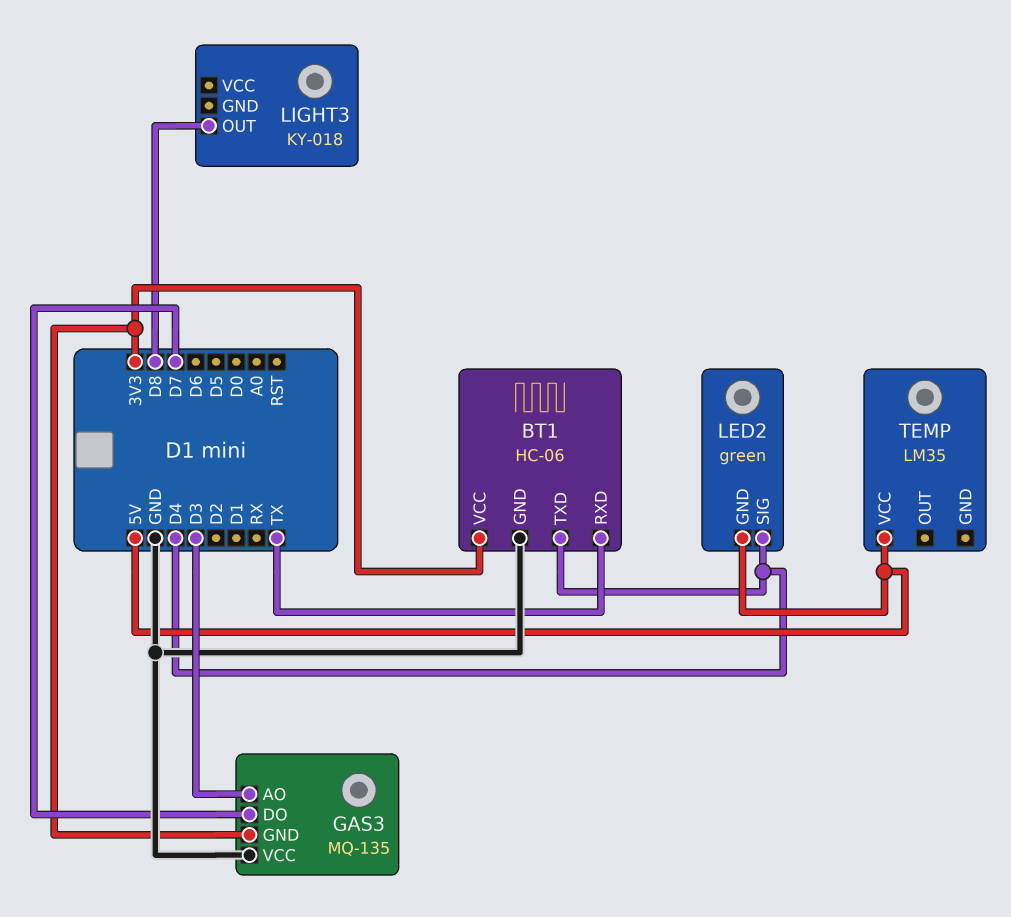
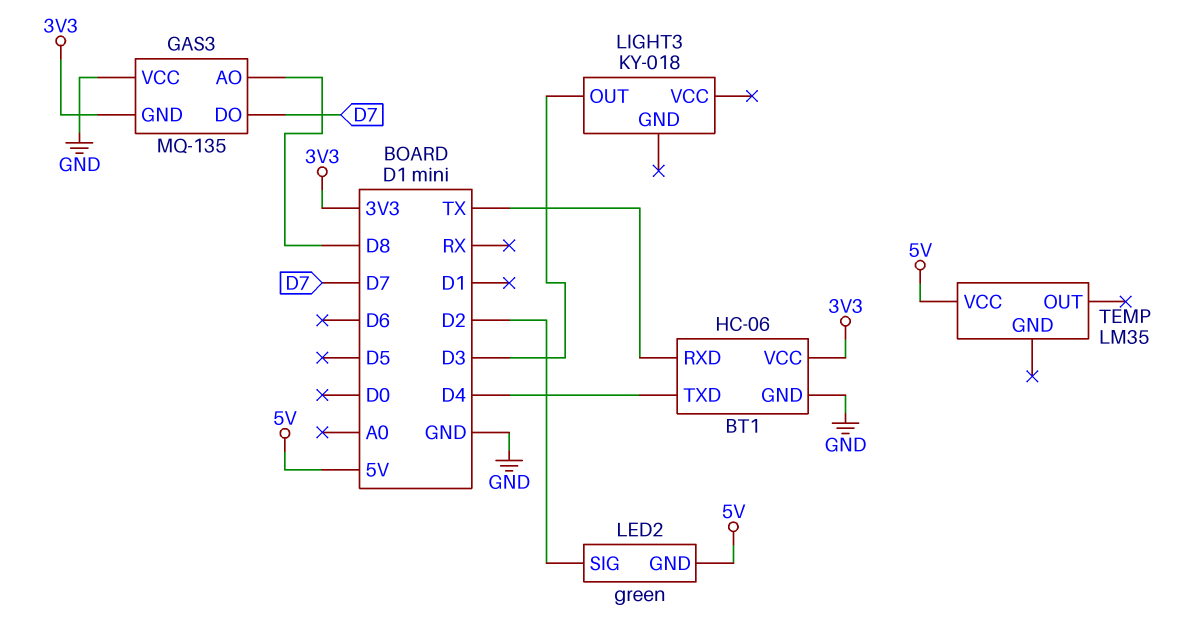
GAS3 pin AO: D3 -> D8
LED2 pin SIG: D4 -> D2
LIGHT3 pin OUT: D8 -> D3

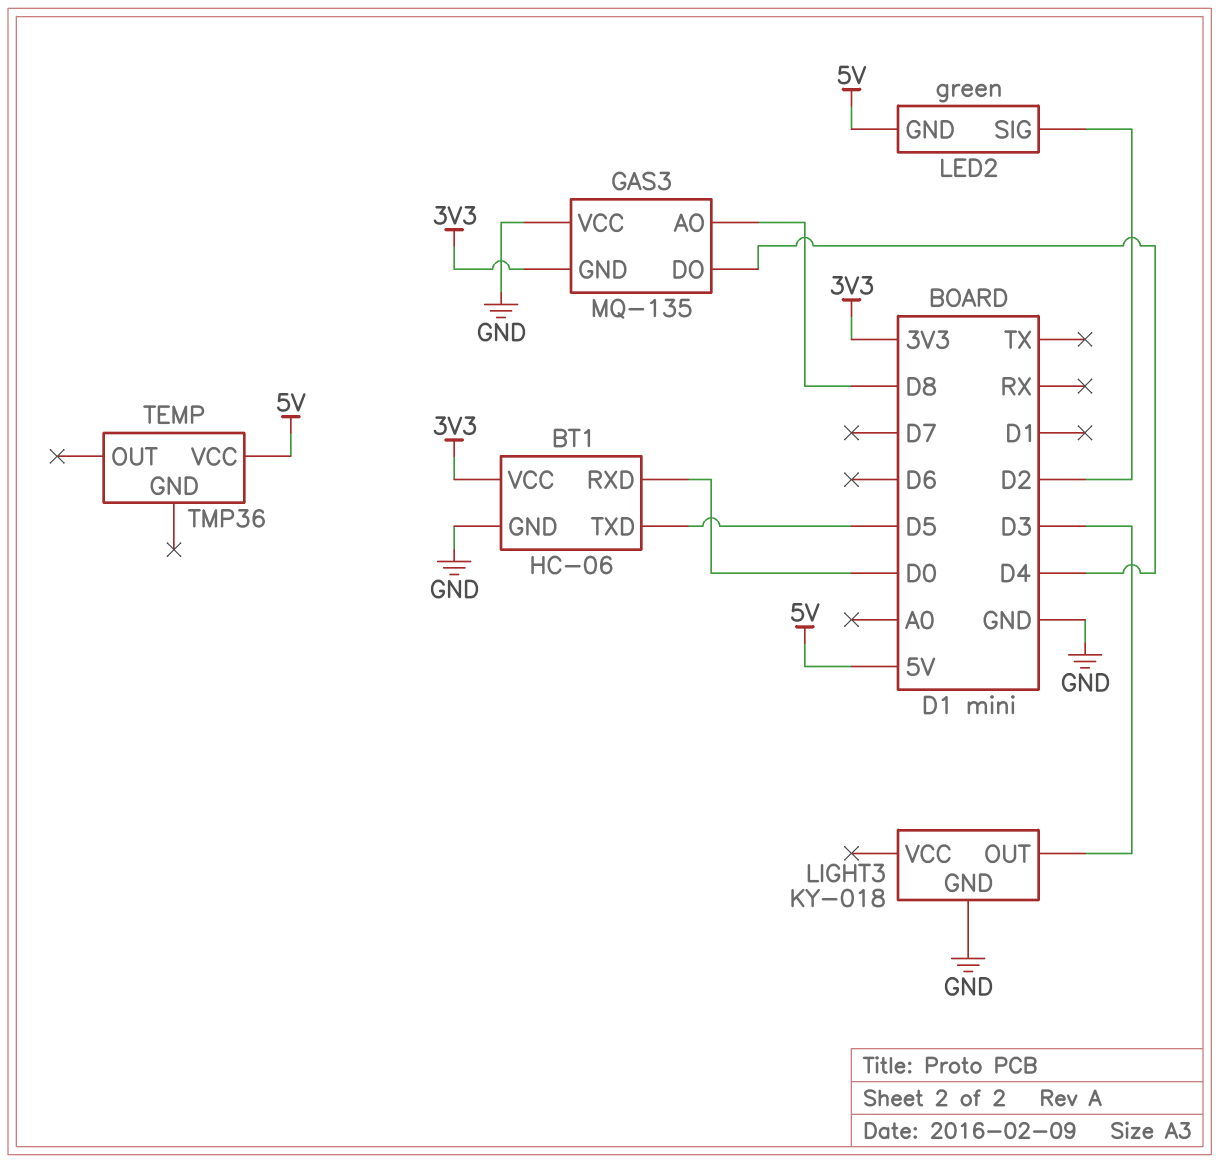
BT1 pin RXD: TX -> D0
BT1 pin TXD: D4 -> D5
GAS3 pin DO: D7 -> D4
LIGHT3 pin GND: none -> GND
TEMP: LM35 -> TMP36

